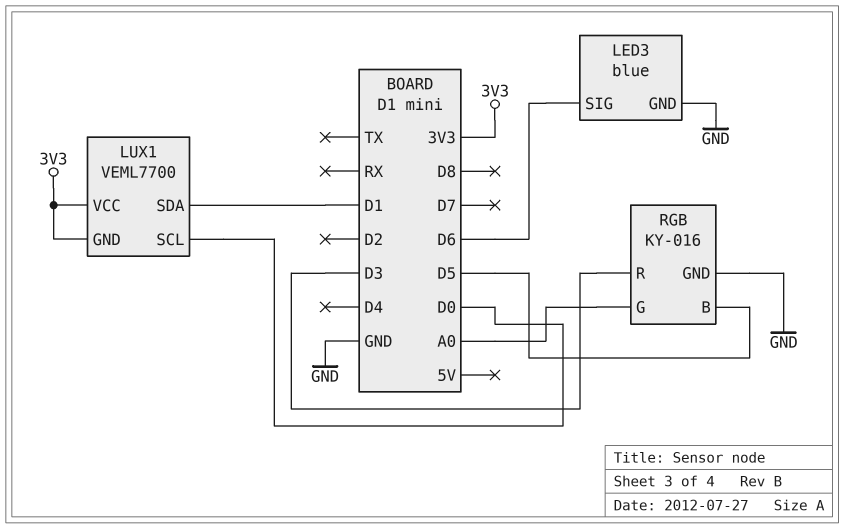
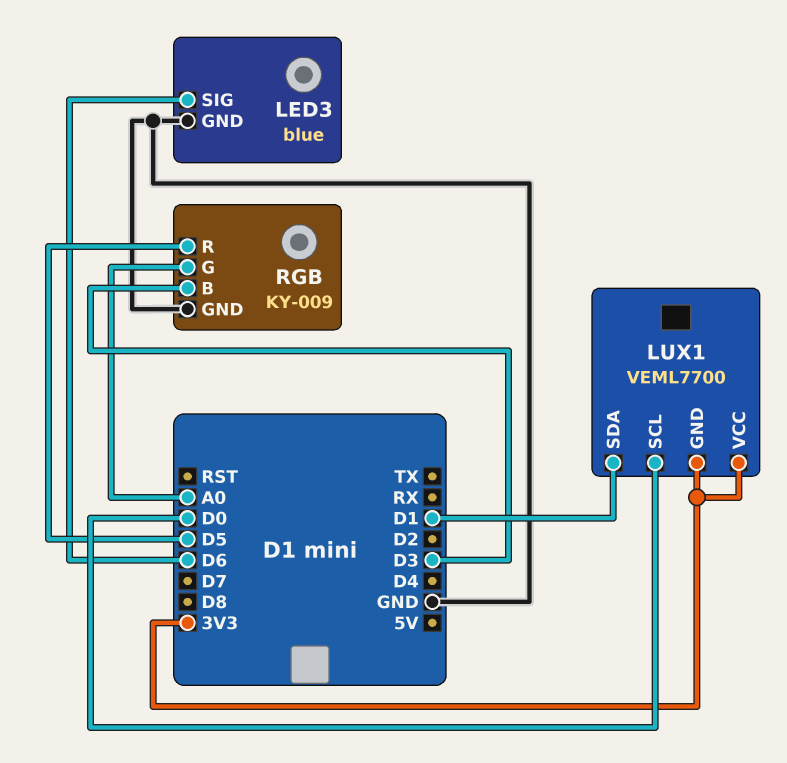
RGB: KY-016 -> KY-009
RGB pin B: D5 -> D3
RGB pin R: D3 -> D5

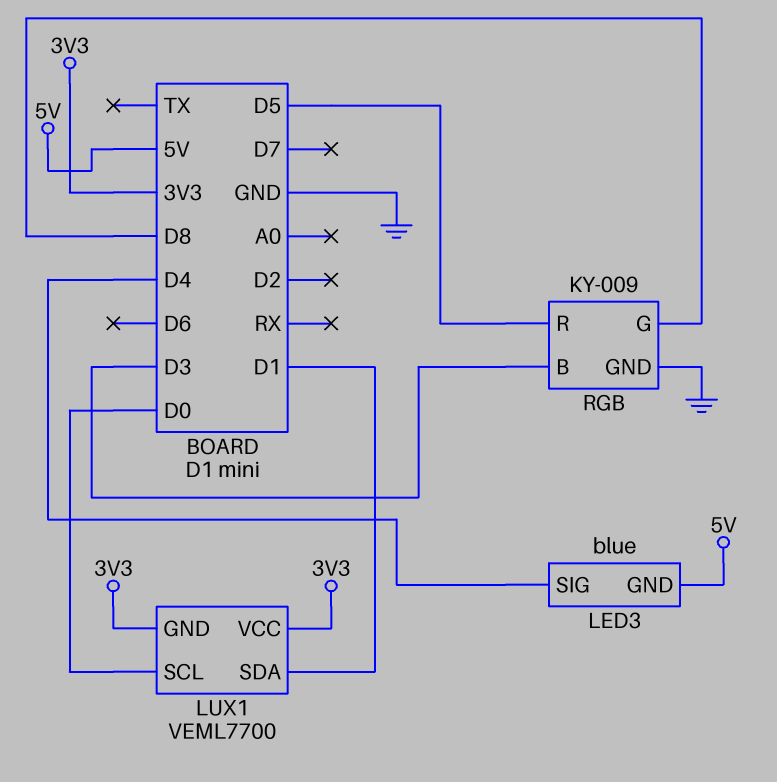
LED3 pin GND: GND -> 5V
LED3 pin SIG: D6 -> D4
RGB pin G: A0 -> D8

